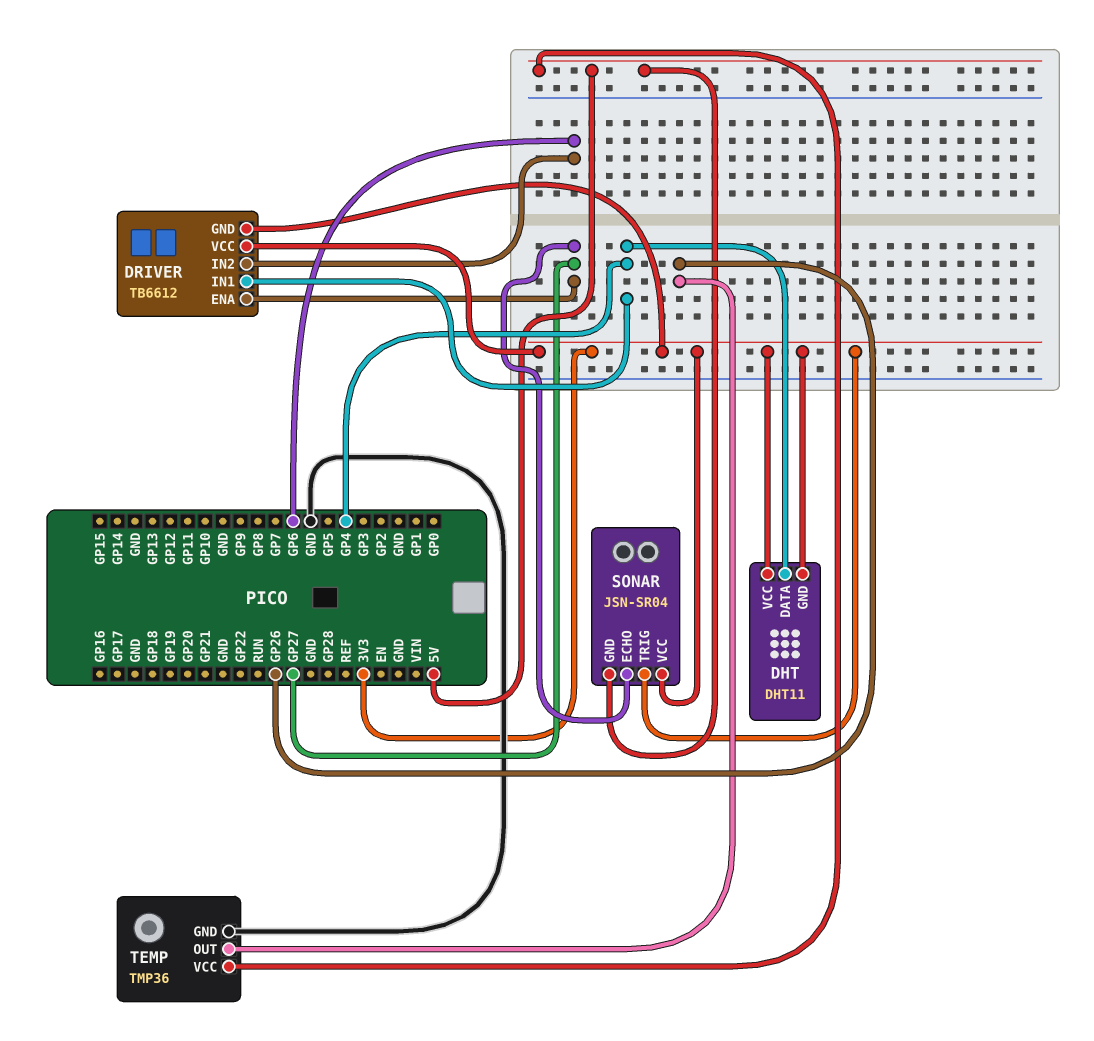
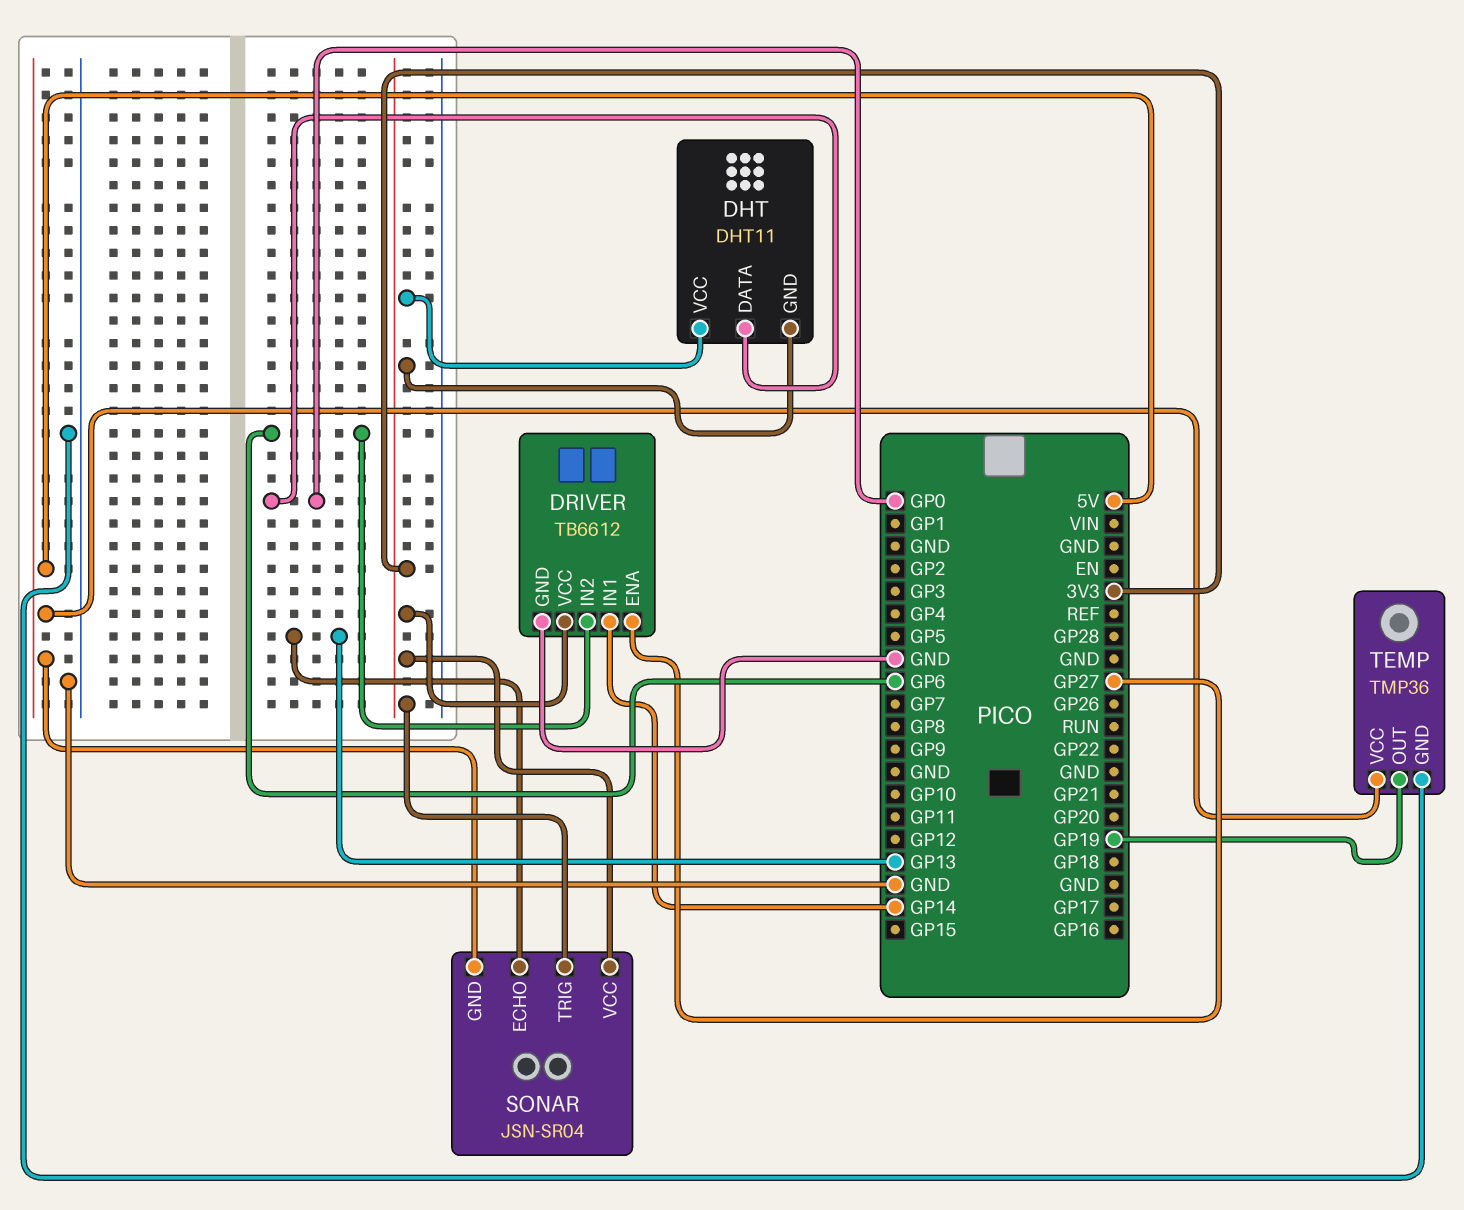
DHT pin DATA: GP4 -> GP0
DRIVER pin GND: 3V3 -> GND
DRIVER pin IN1: GP4 -> GP14
SONAR pin ECHO: GP27 -> GP13
TEMP pin OUT: GP26 -> GP19

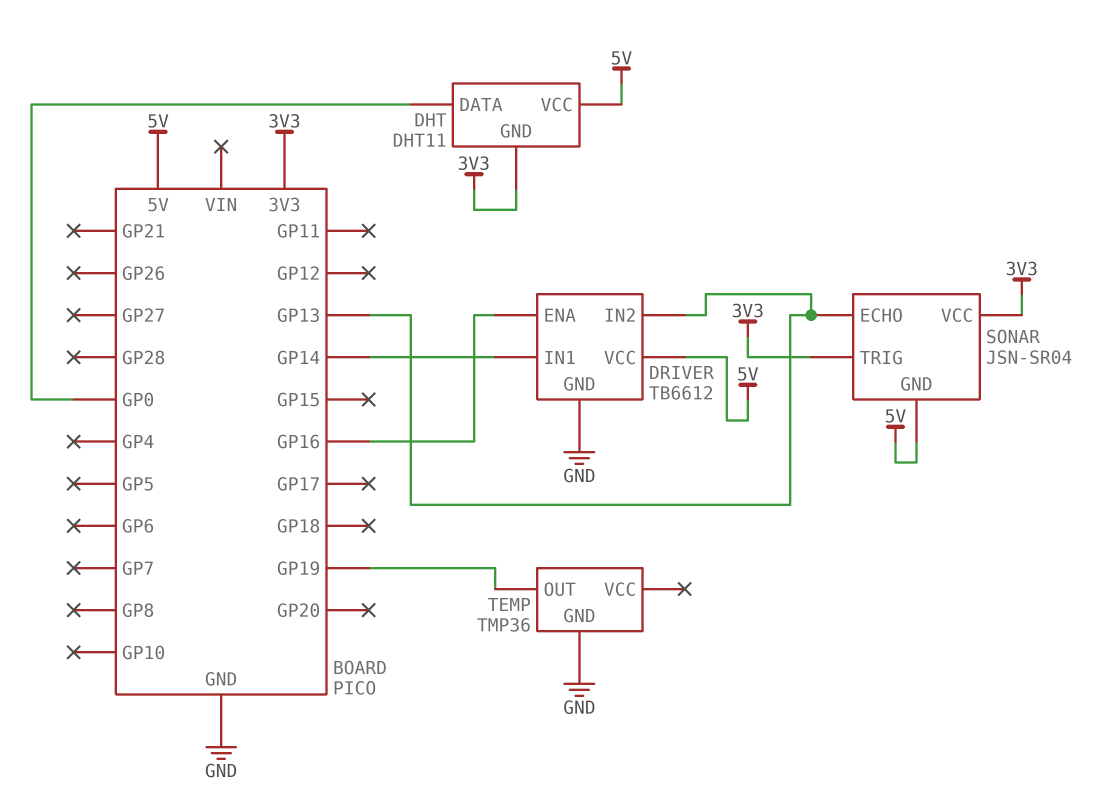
DHT pin VCC: 3V3 -> 5V
DRIVER pin ENA: GP27 -> GP16
DRIVER pin IN2: GP6 -> GP13
DRIVER pin VCC: 3V3 -> 5V
TEMP pin VCC: 5V -> none

